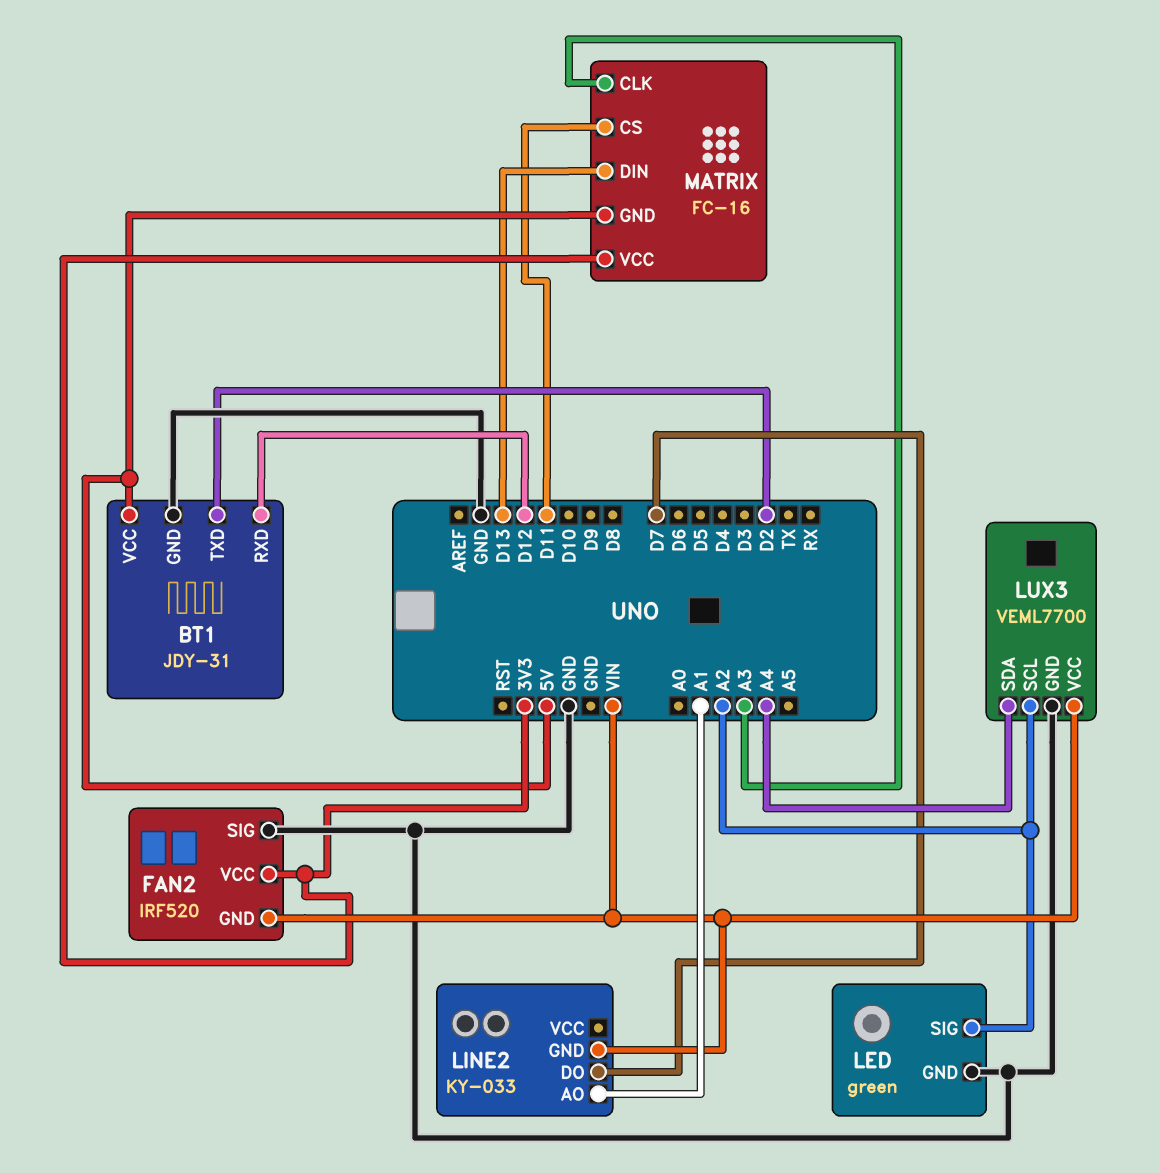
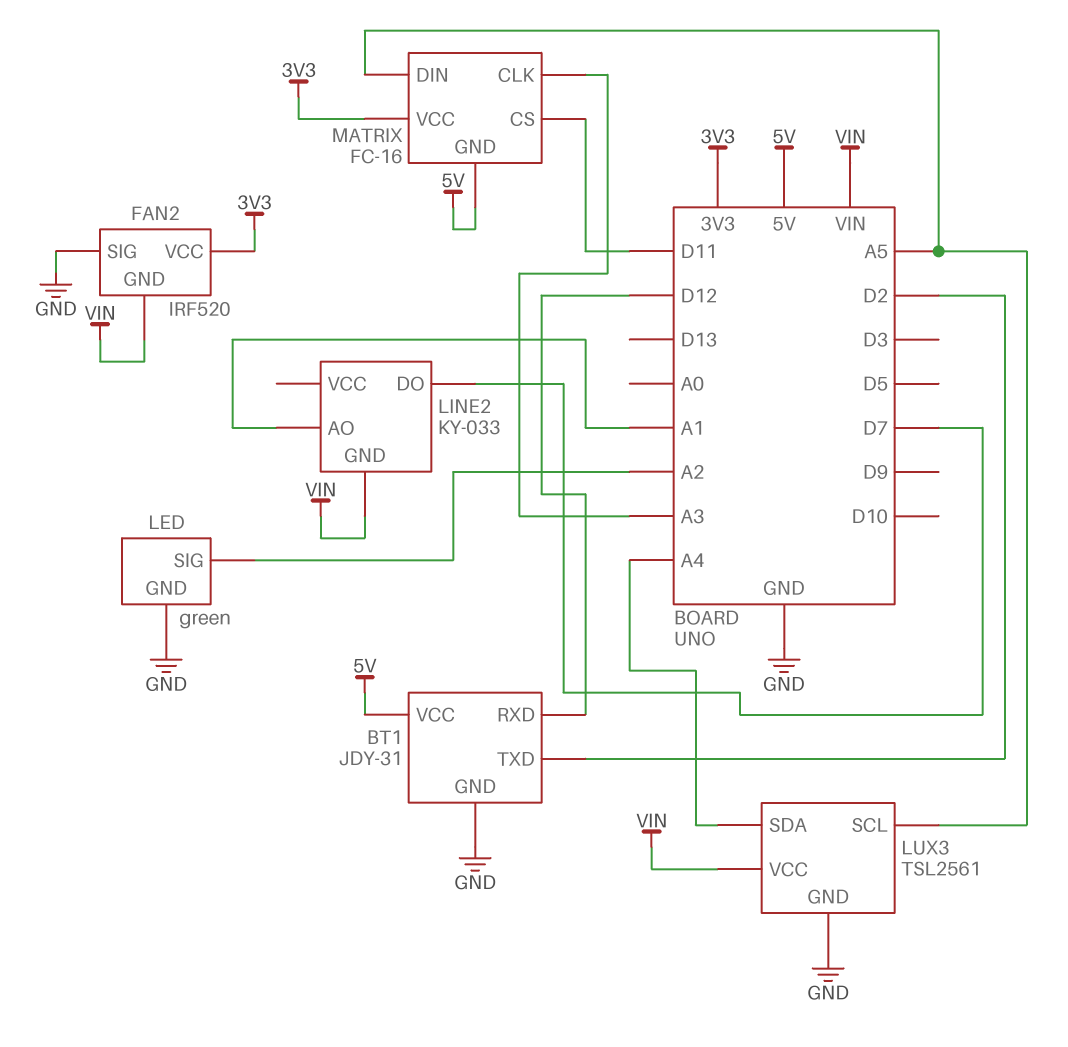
LUX3: VEML7700 -> TSL2561
LUX3 pin SCL: A2 -> A5
MATRIX pin DIN: D13 -> A5

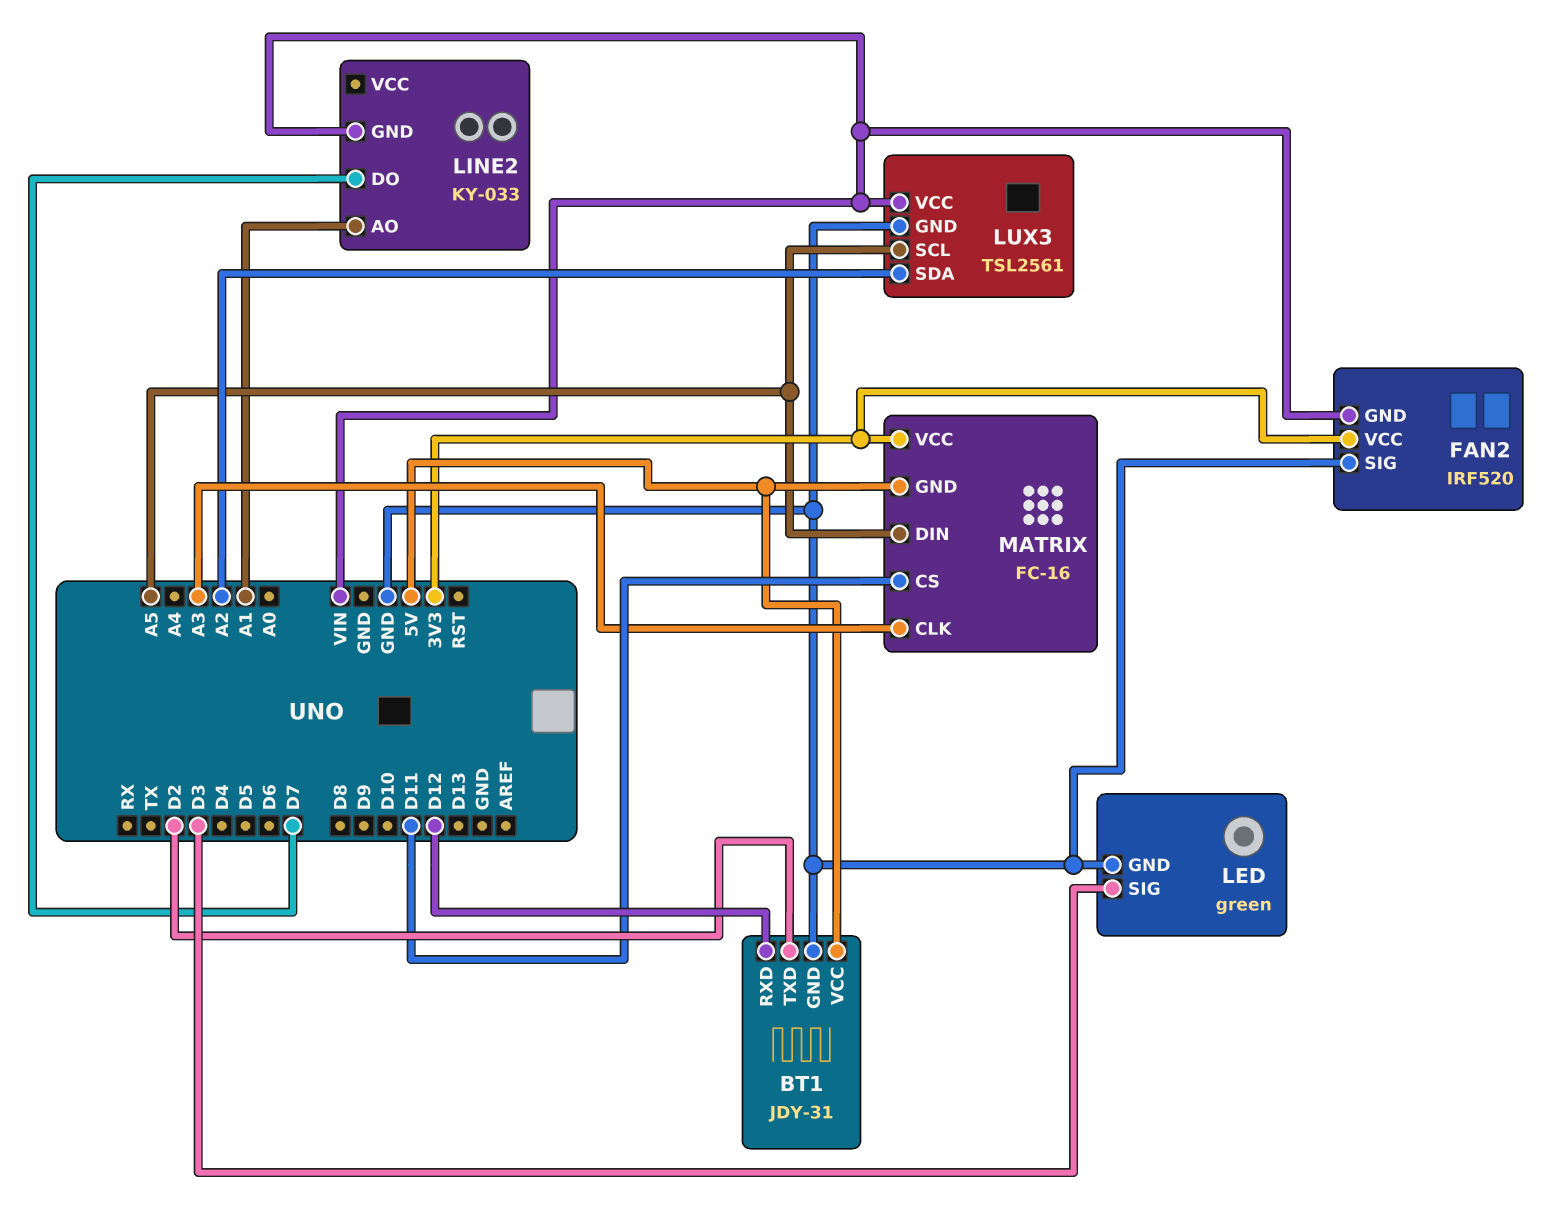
LED pin SIG: A2 -> D3
LUX3 pin SDA: A4 -> A2

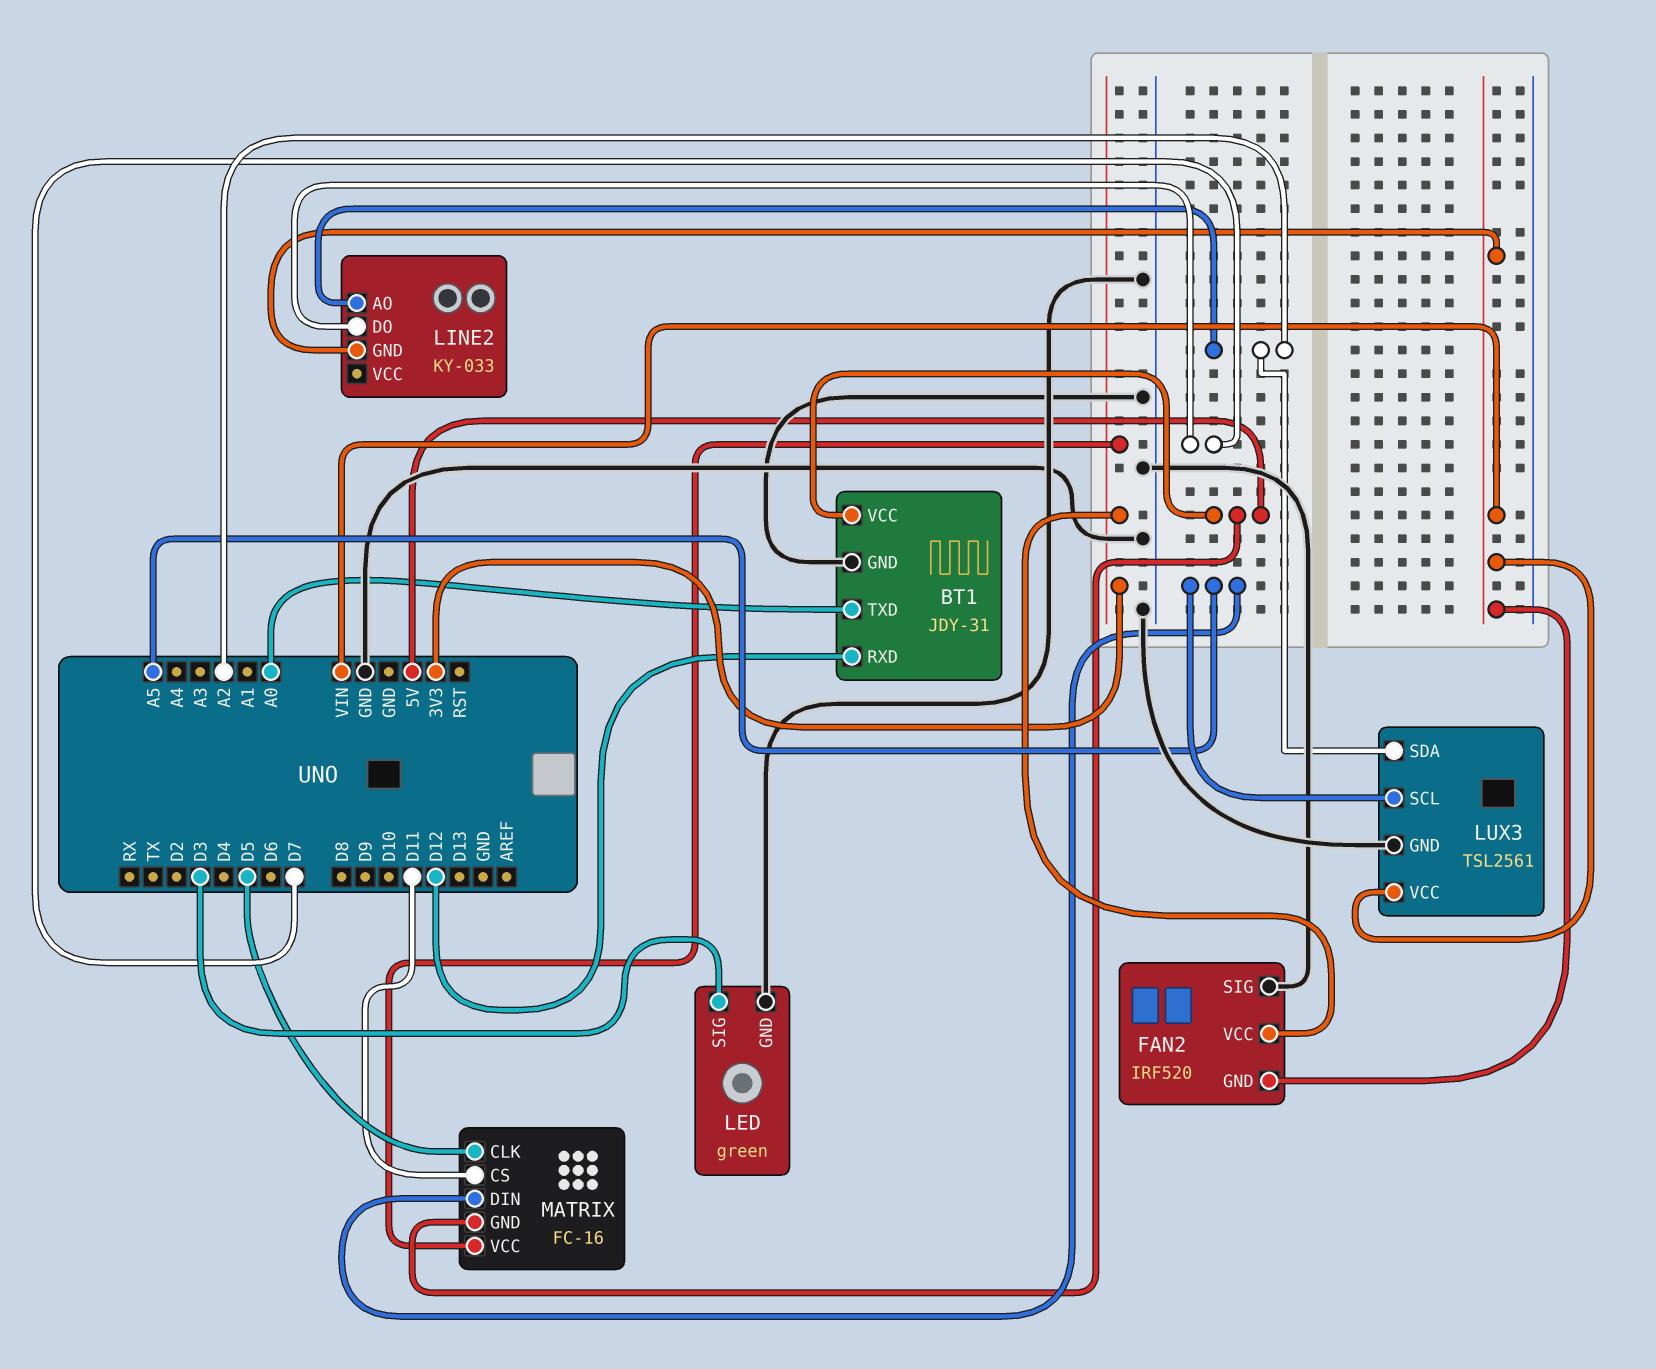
BT1 pin TXD: D2 -> A0
LINE2 pin AO: A1 -> A2
MATRIX pin CLK: A3 -> D5

